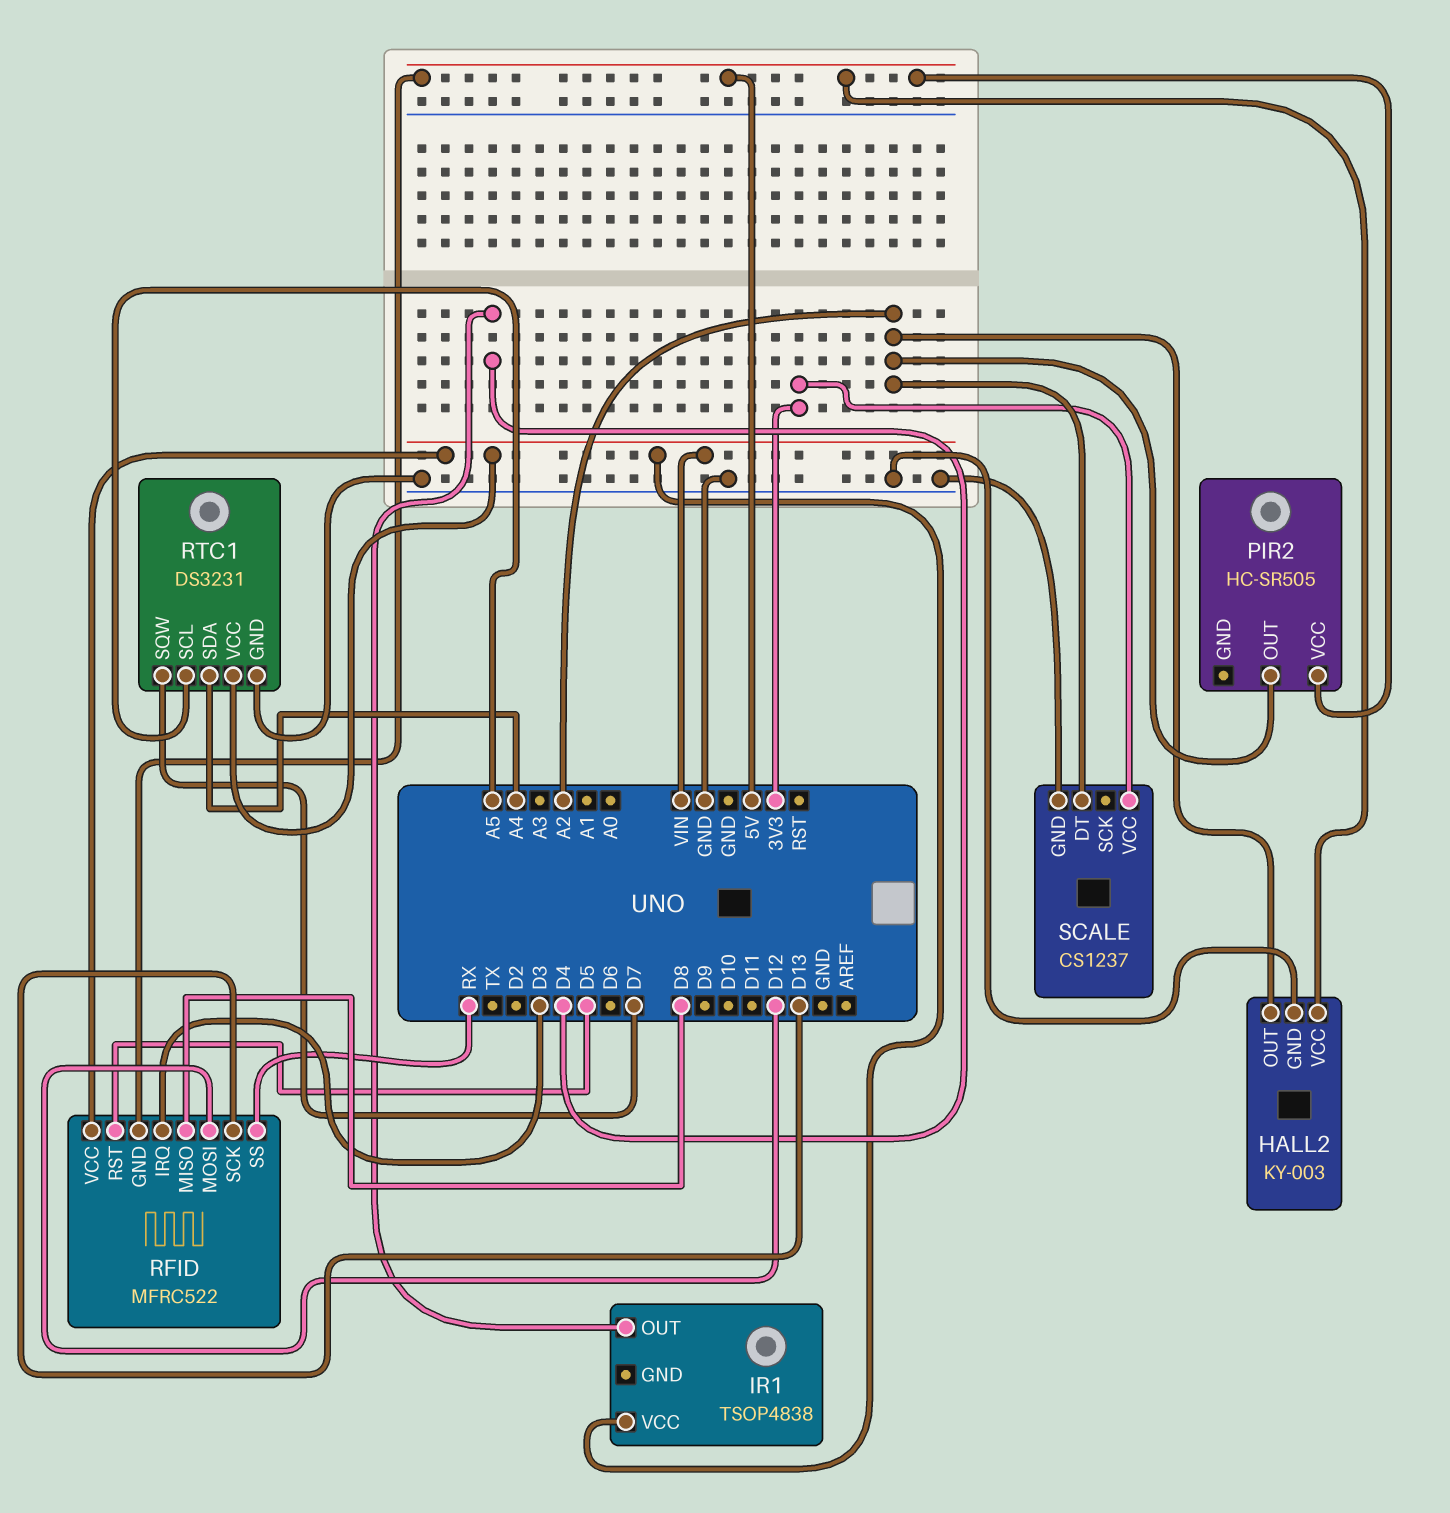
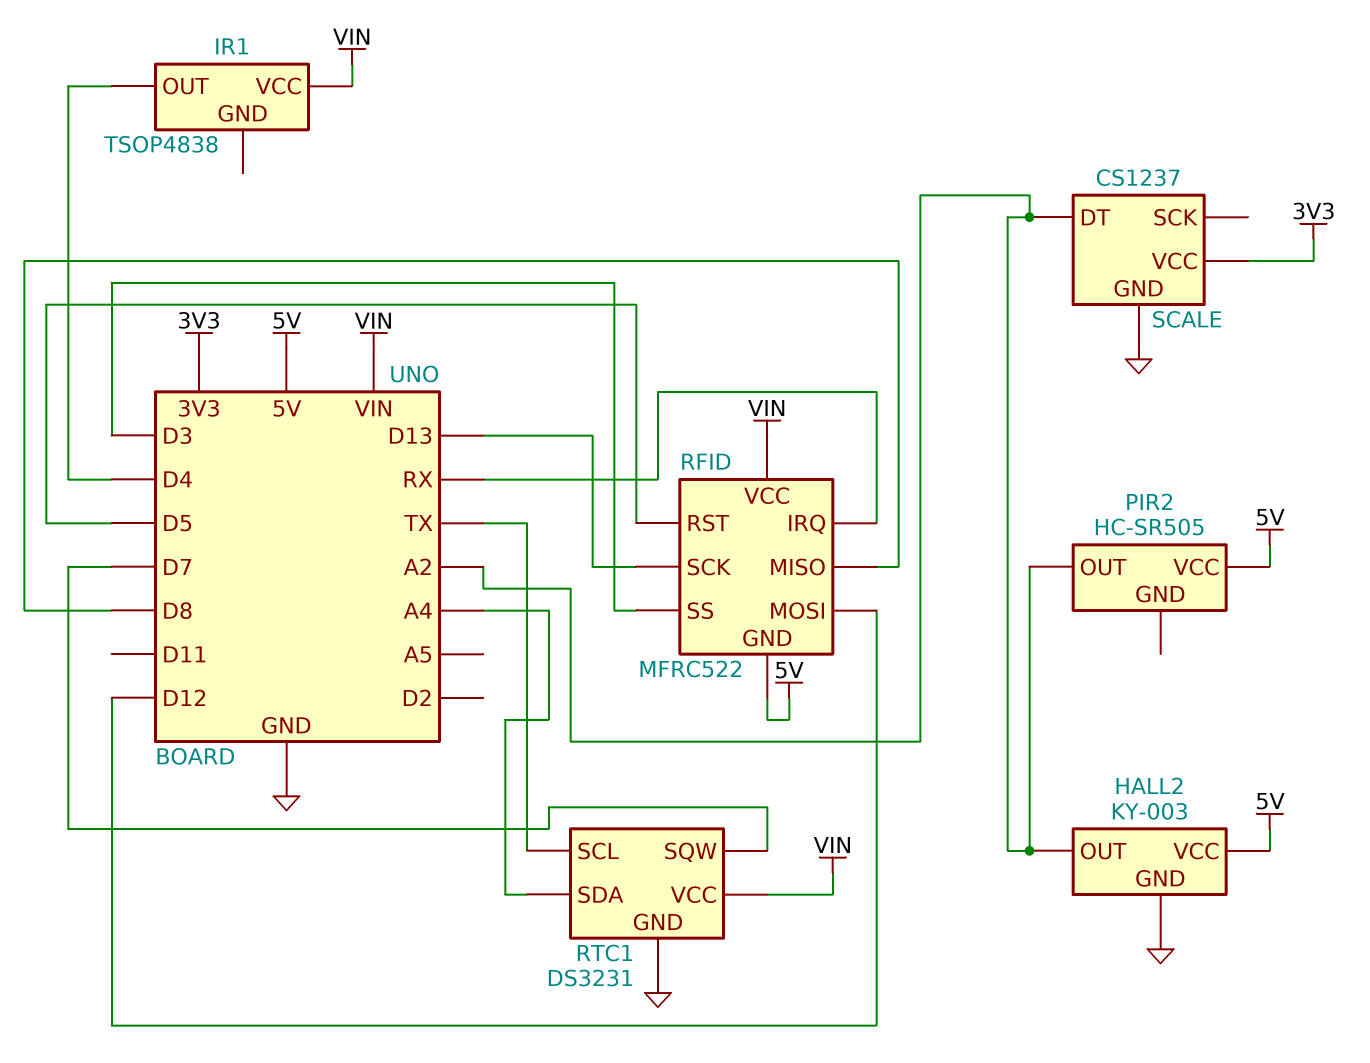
RFID pin IRQ: D3 -> RX
RFID pin SS: RX -> D3
RTC1 pin SCL: A5 -> TX

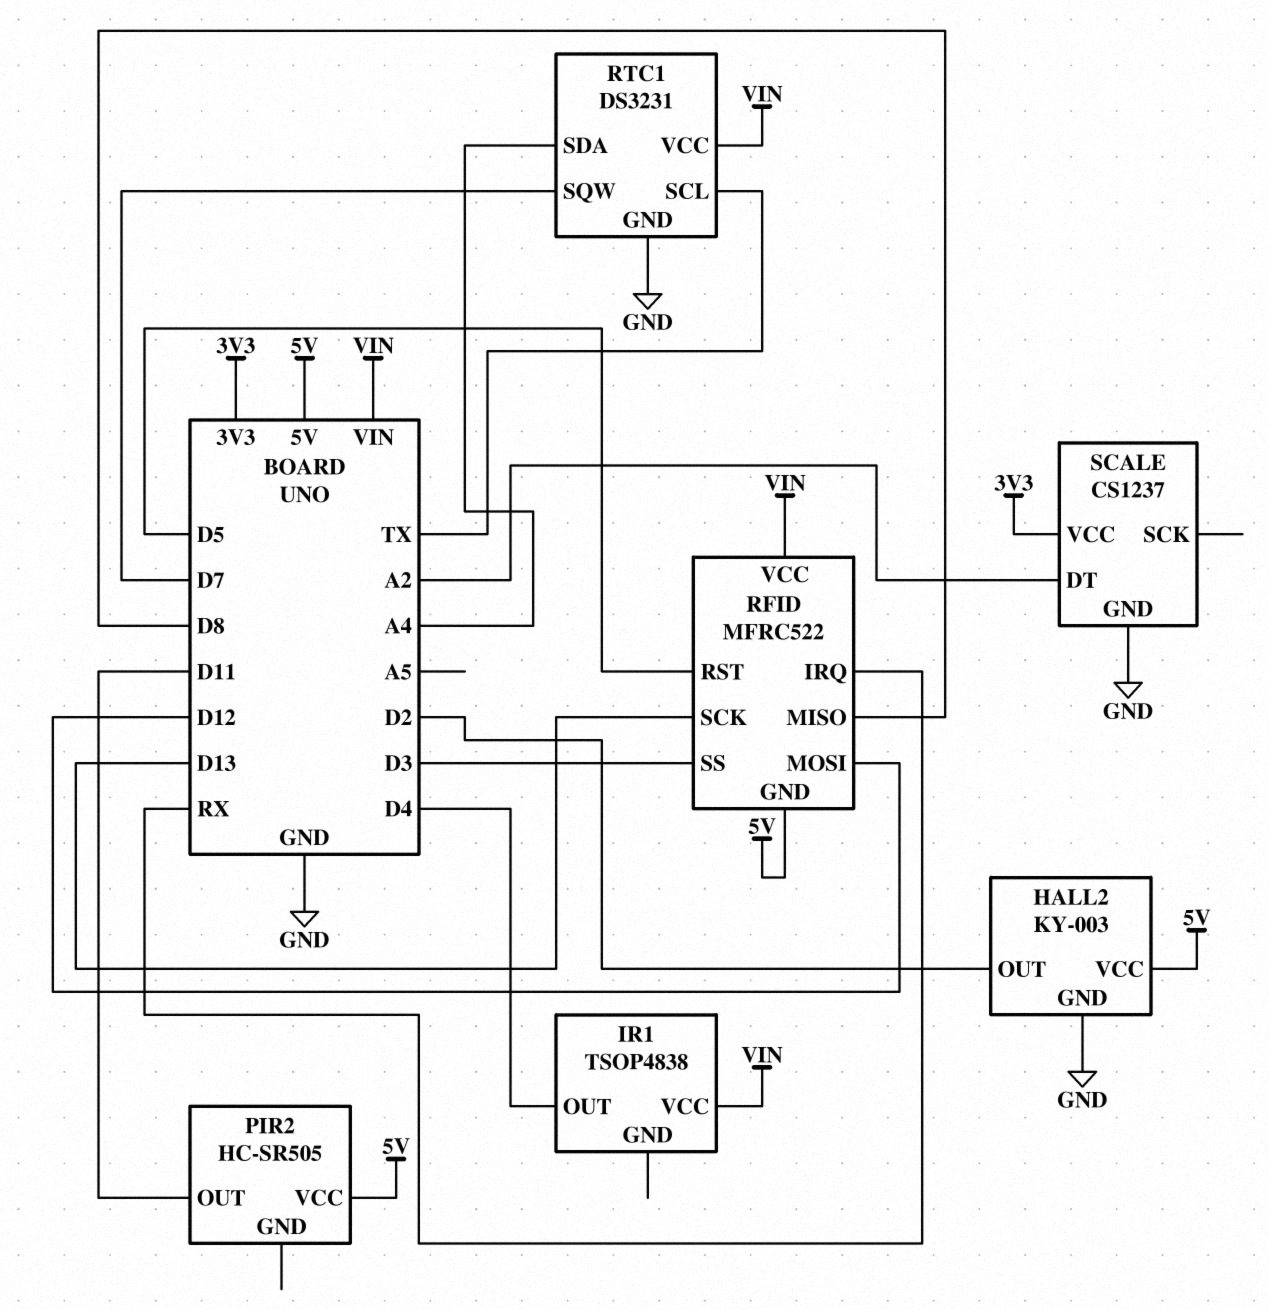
HALL2 pin OUT: A2 -> D2
PIR2 pin OUT: A2 -> D11

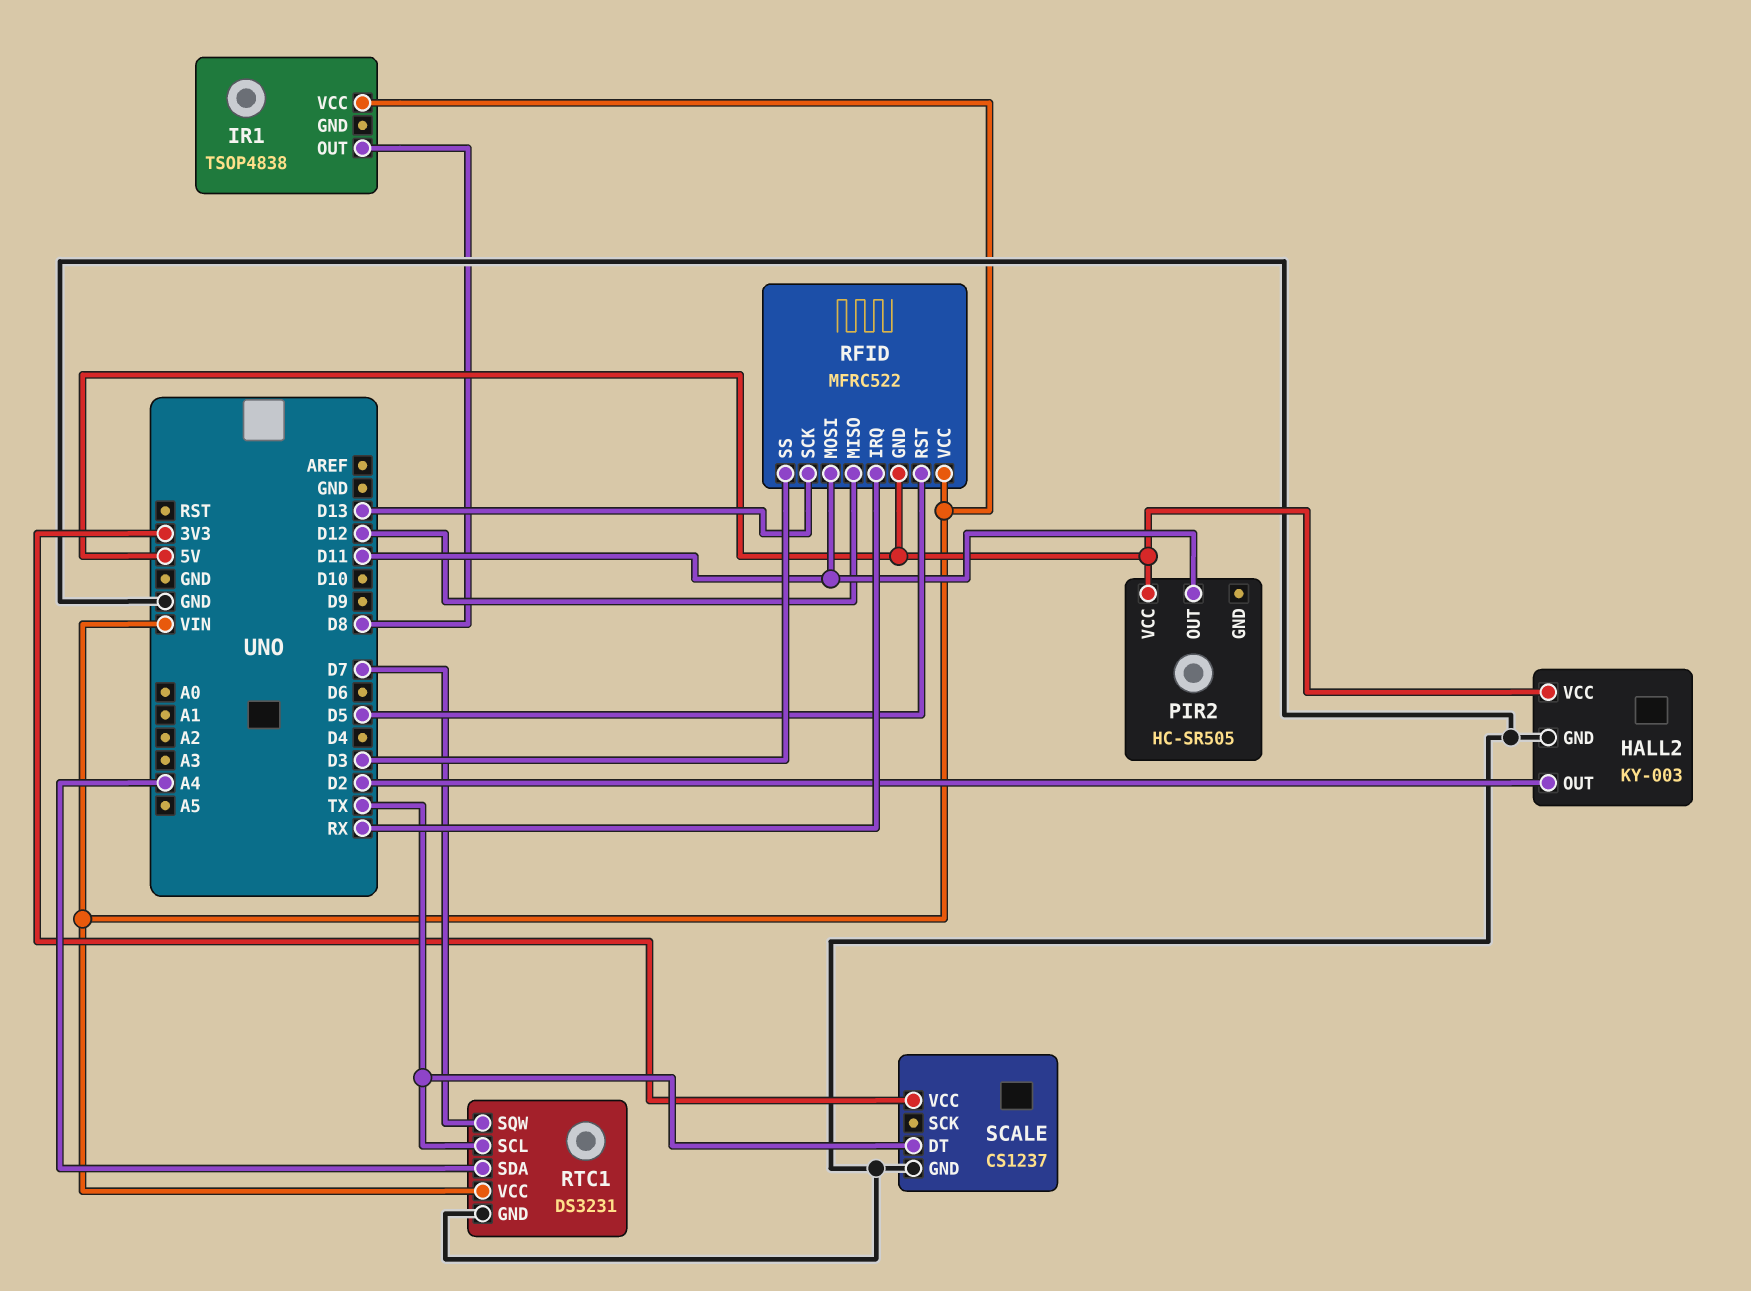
IR1 pin OUT: D4 -> D8
RFID pin MISO: D8 -> D12
RFID pin MOSI: D12 -> D11
SCALE pin DT: A2 -> TX

